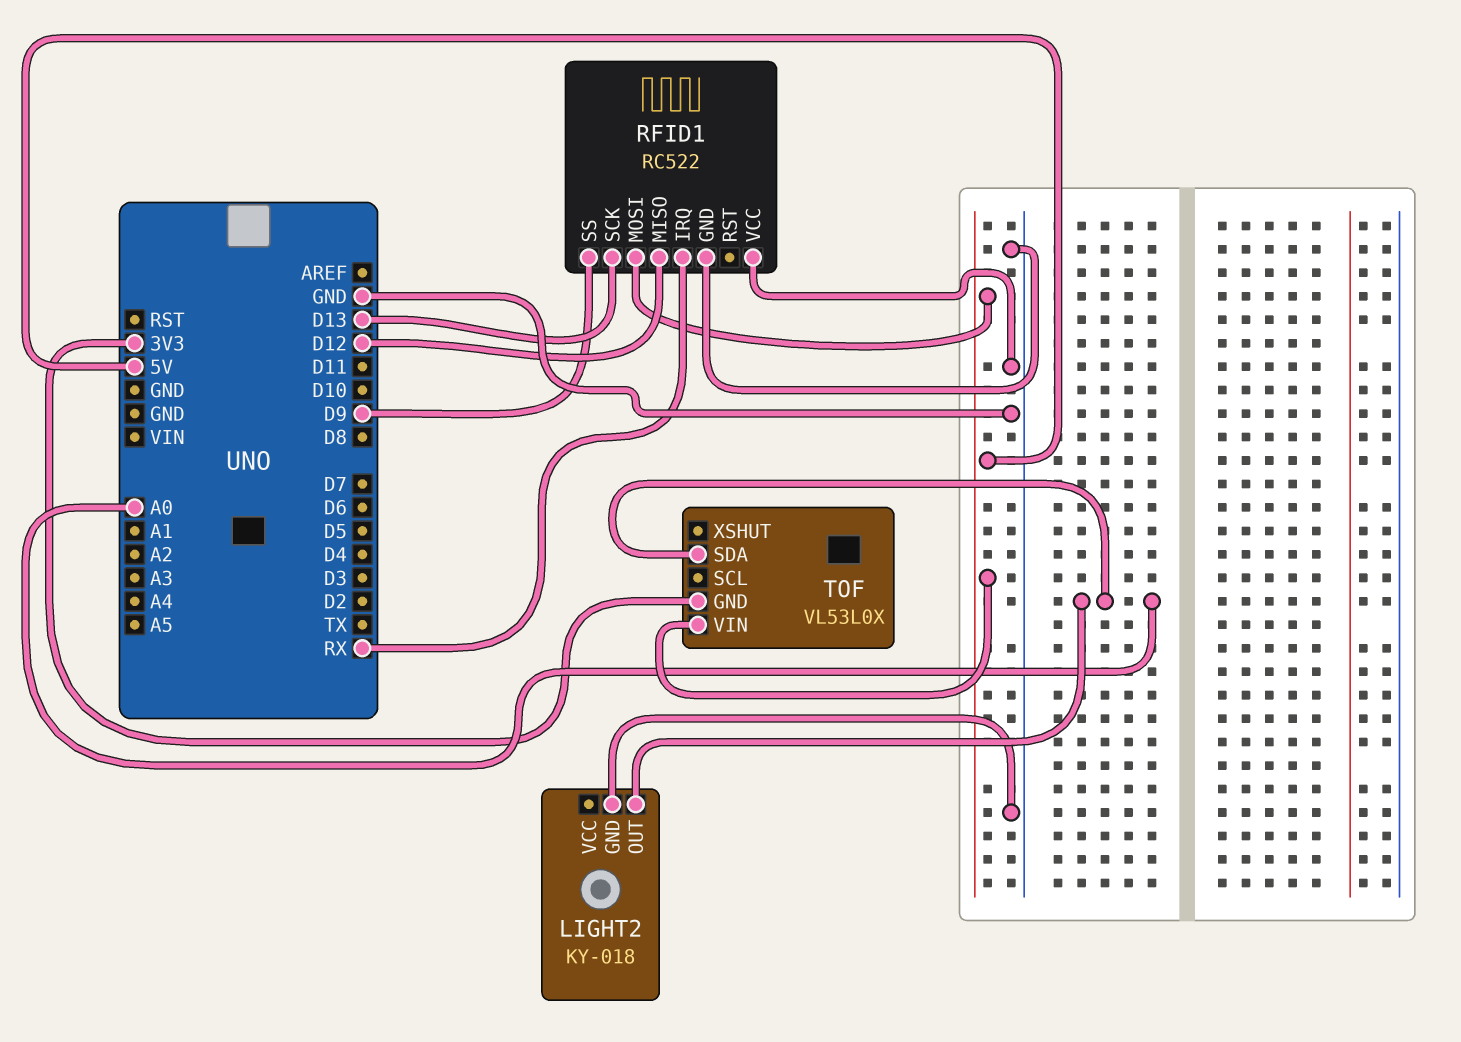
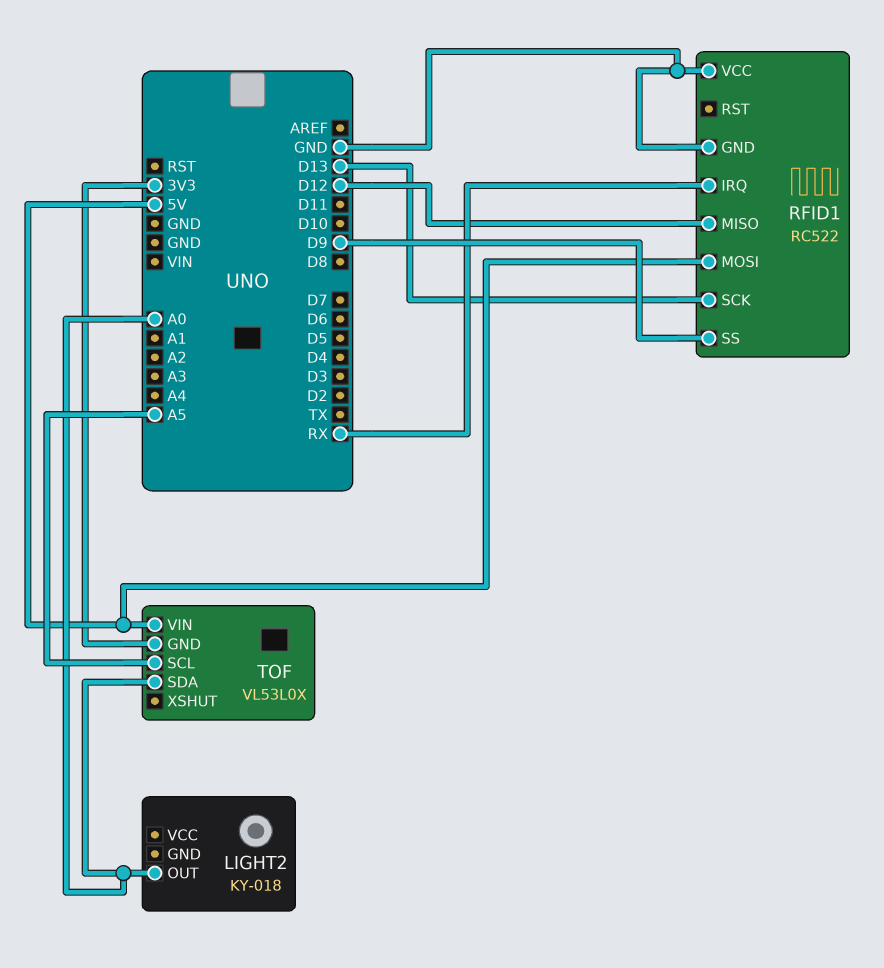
LIGHT2 pin GND: GND -> none
TOF pin SCL: none -> A5

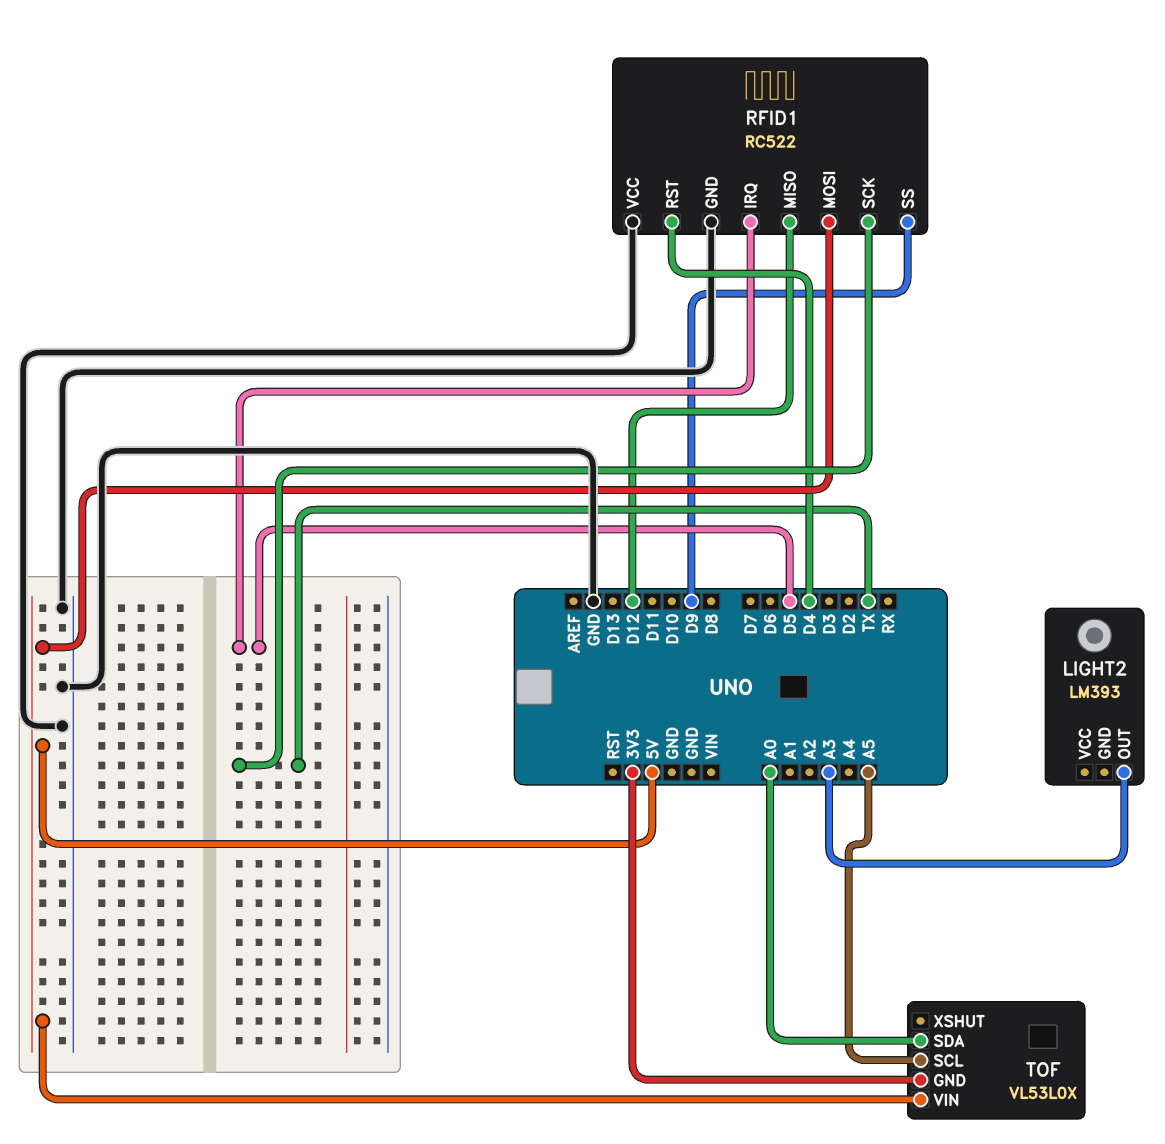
LIGHT2: KY-018 -> LM393
LIGHT2 pin OUT: A0 -> A3
RFID1 pin IRQ: RX -> D5
RFID1 pin RST: none -> D4
RFID1 pin SCK: D13 -> TX

